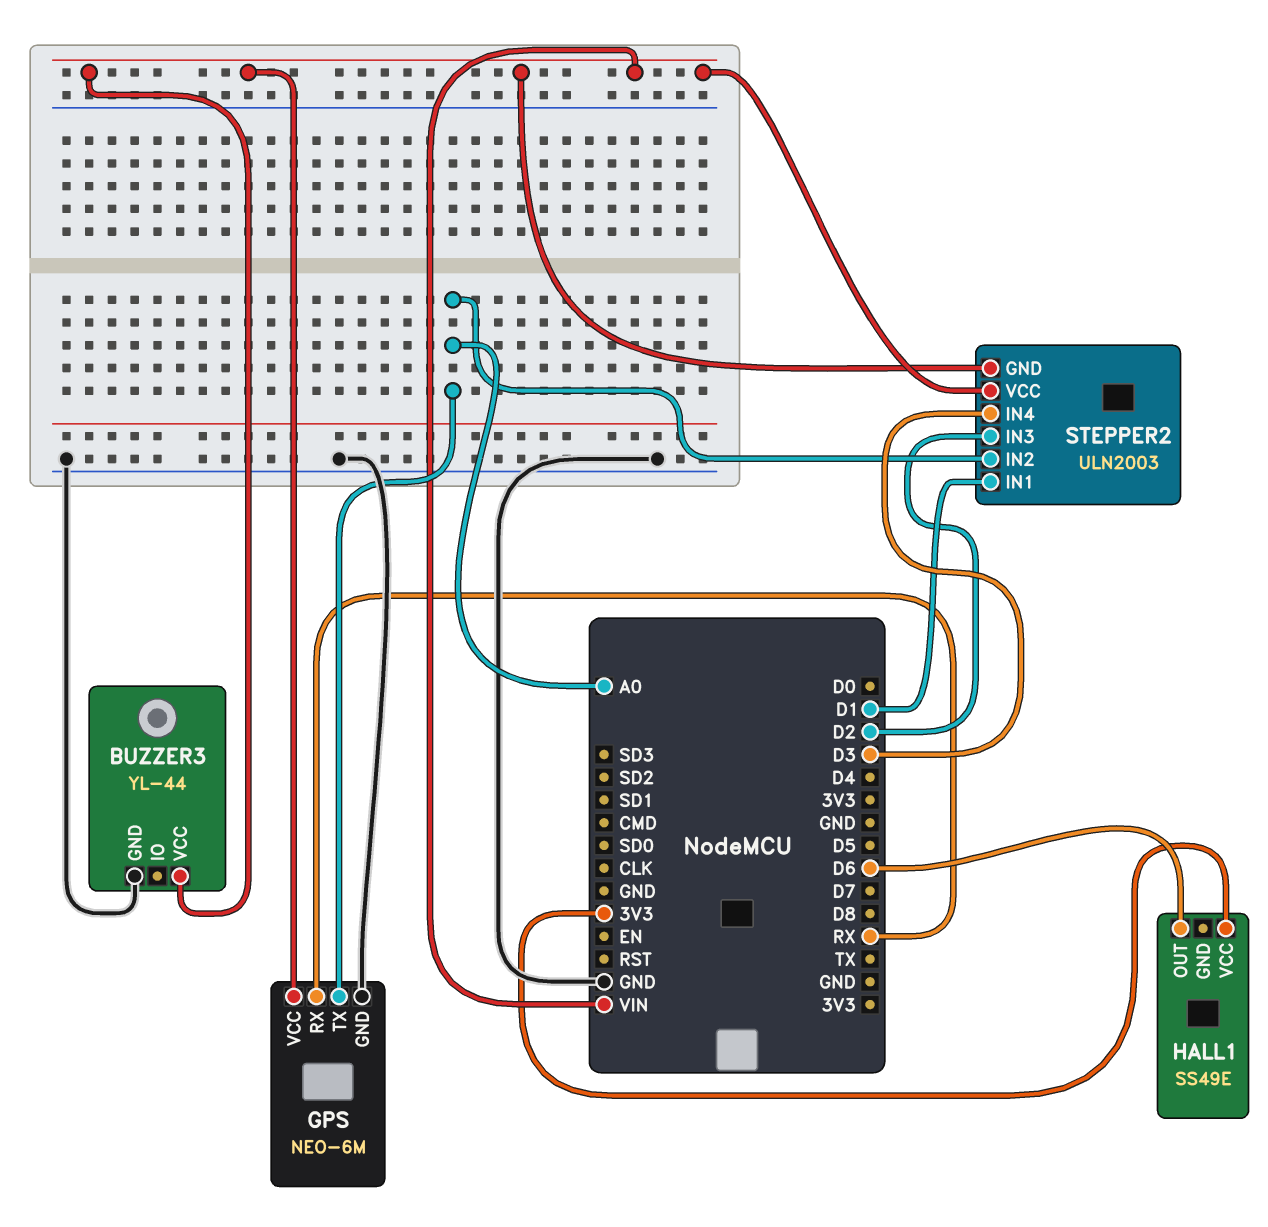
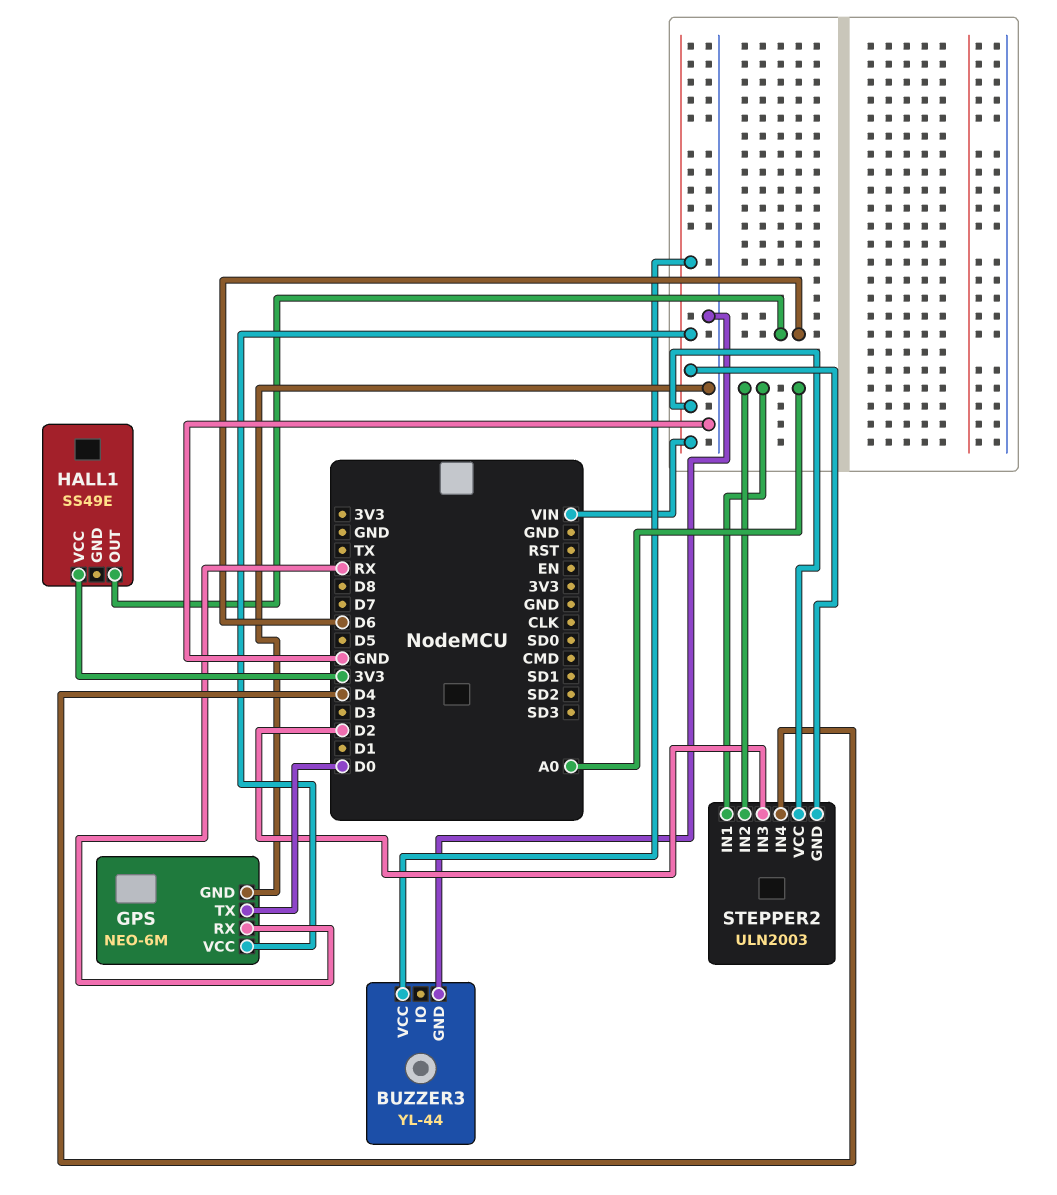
GPS pin TX: A0 -> D0
STEPPER2 pin IN1: D1 -> A0
STEPPER2 pin IN4: D3 -> D4

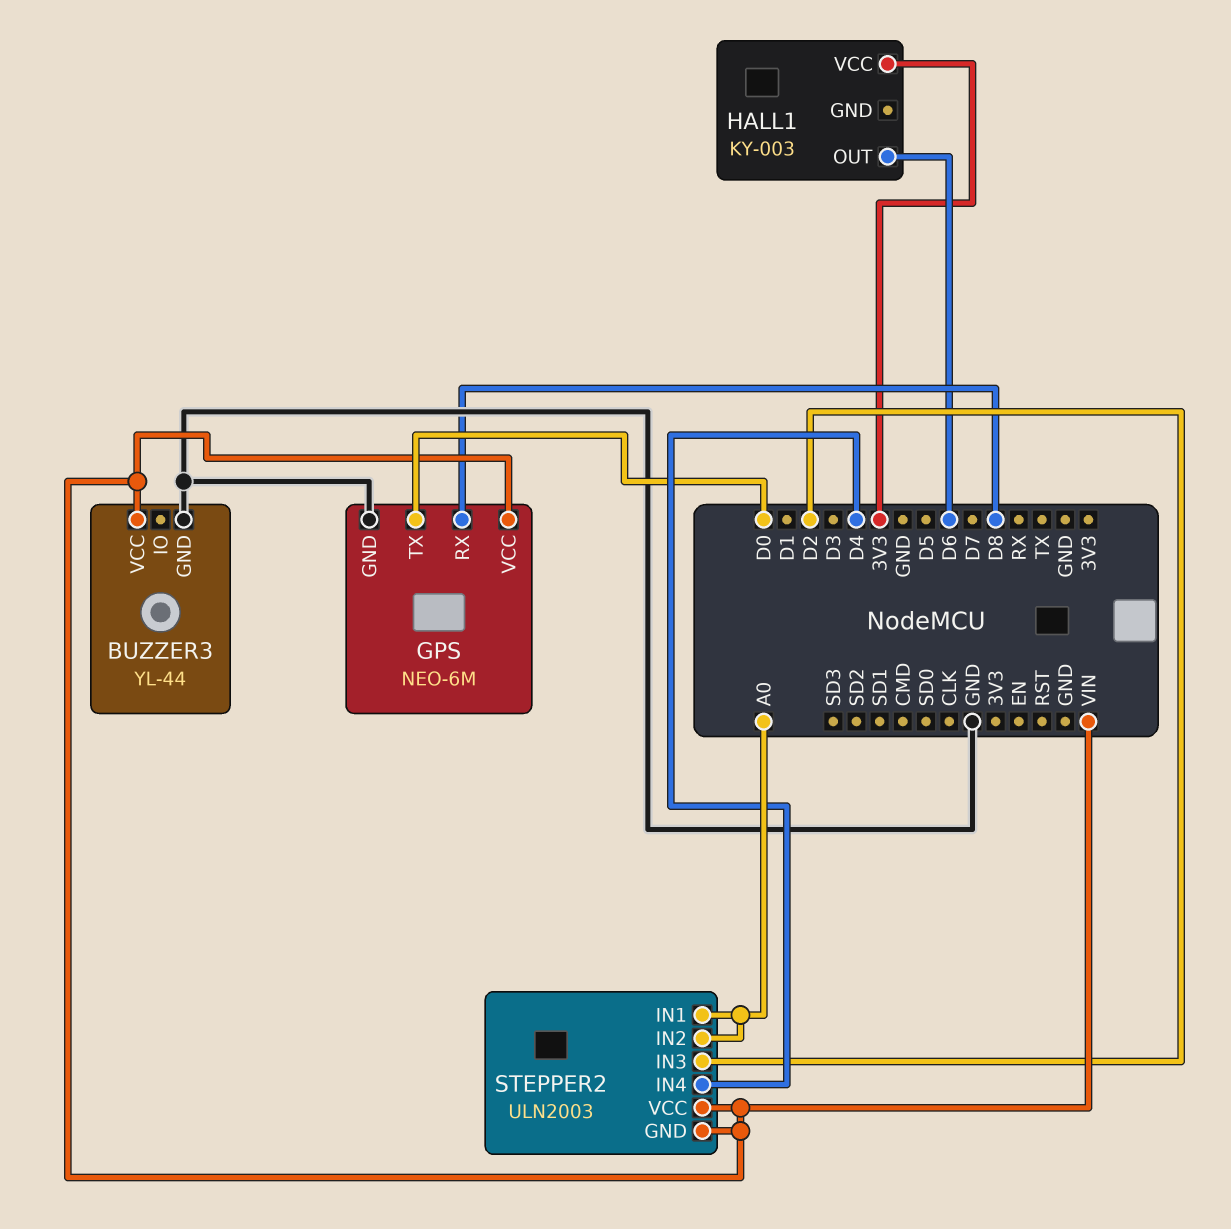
GPS pin RX: RX -> D8
HALL1: SS49E -> KY-003

